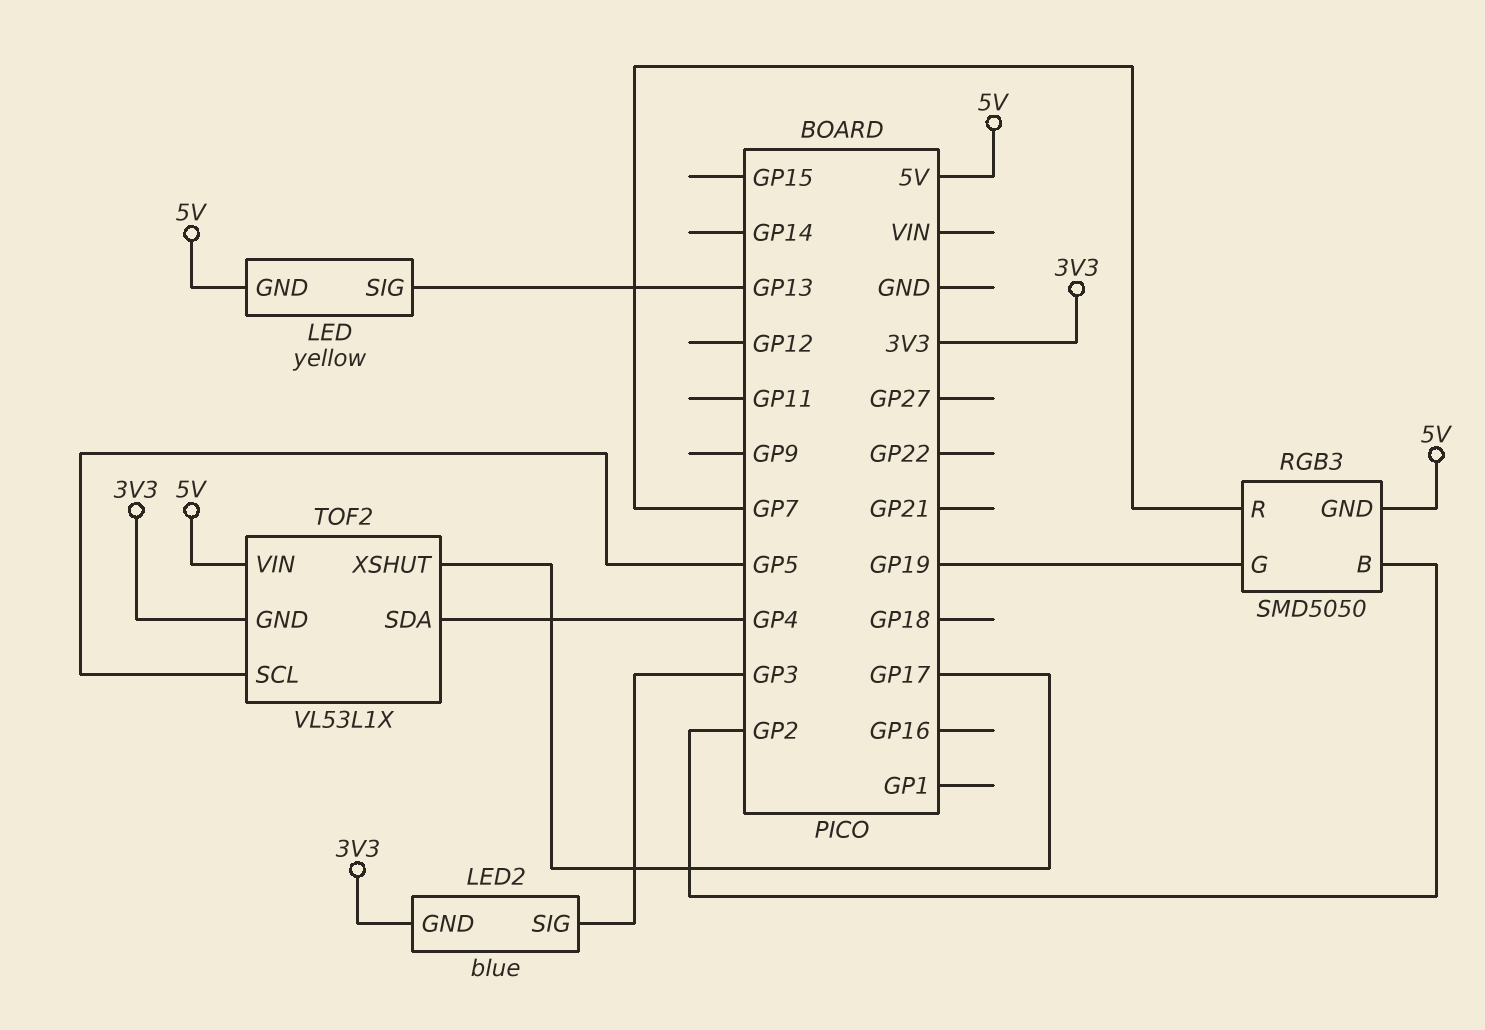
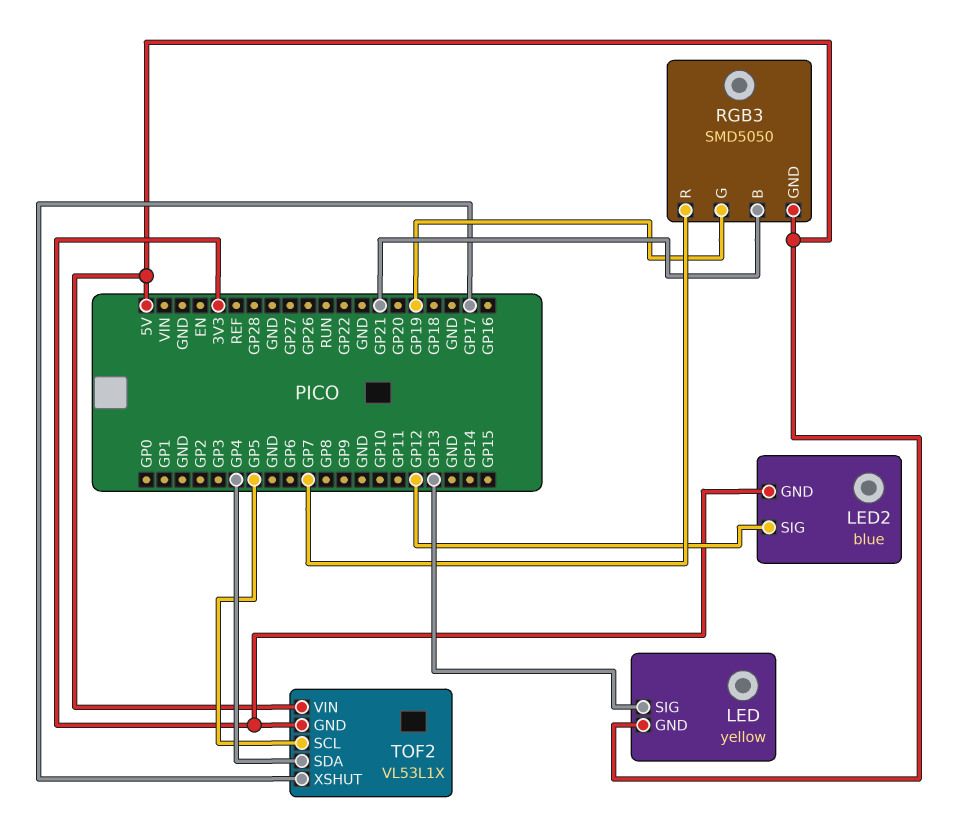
LED2 pin SIG: GP3 -> GP12
RGB3 pin B: GP2 -> GP21

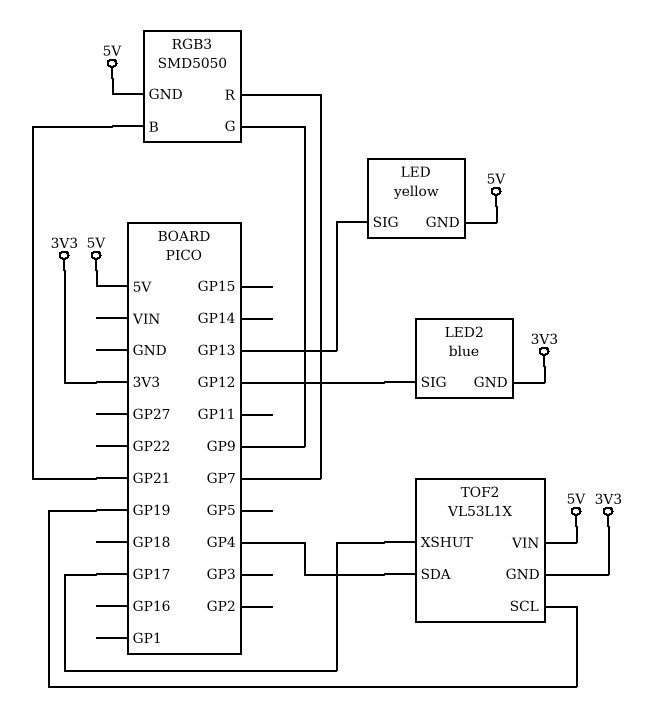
RGB3 pin G: GP19 -> GP9
TOF2 pin SCL: GP5 -> GP19

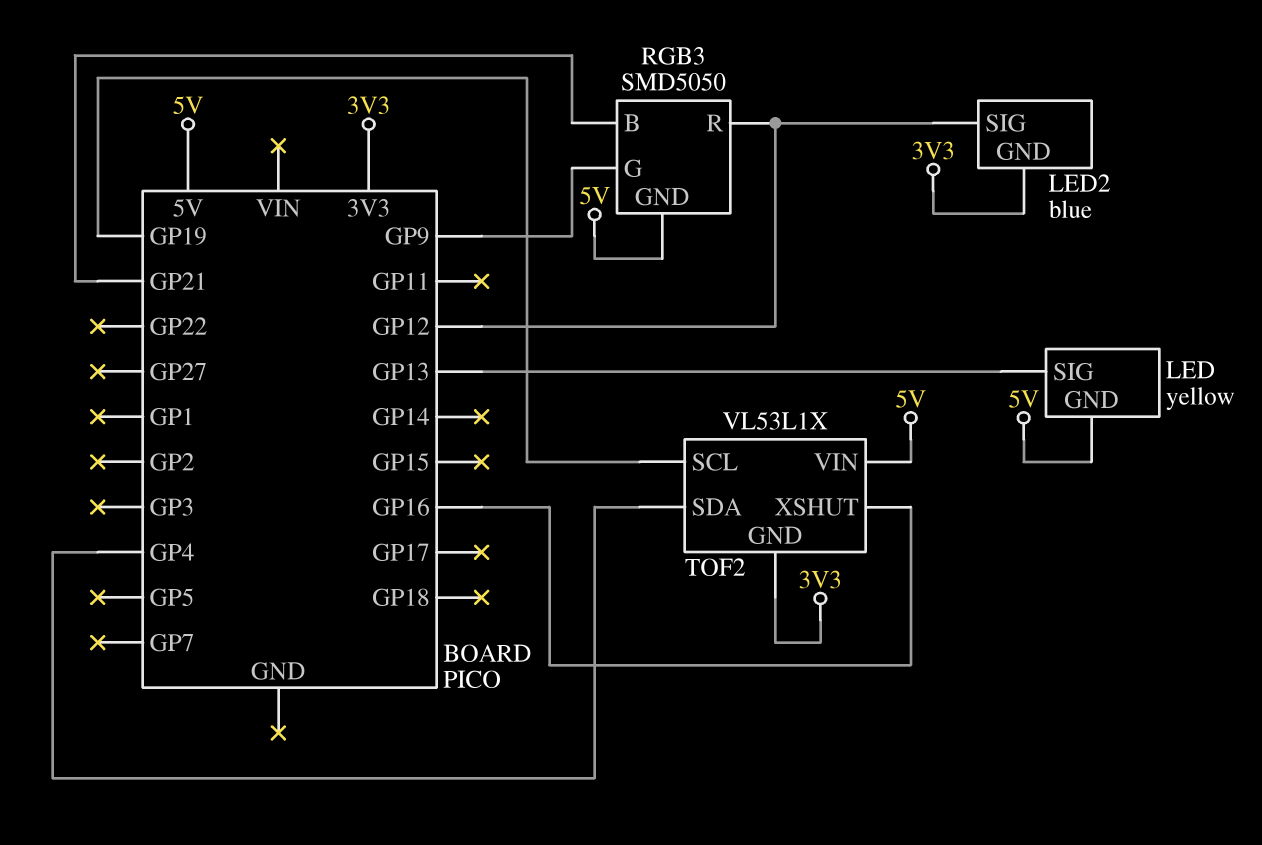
RGB3 pin R: GP7 -> GP12
TOF2 pin XSHUT: GP17 -> GP16

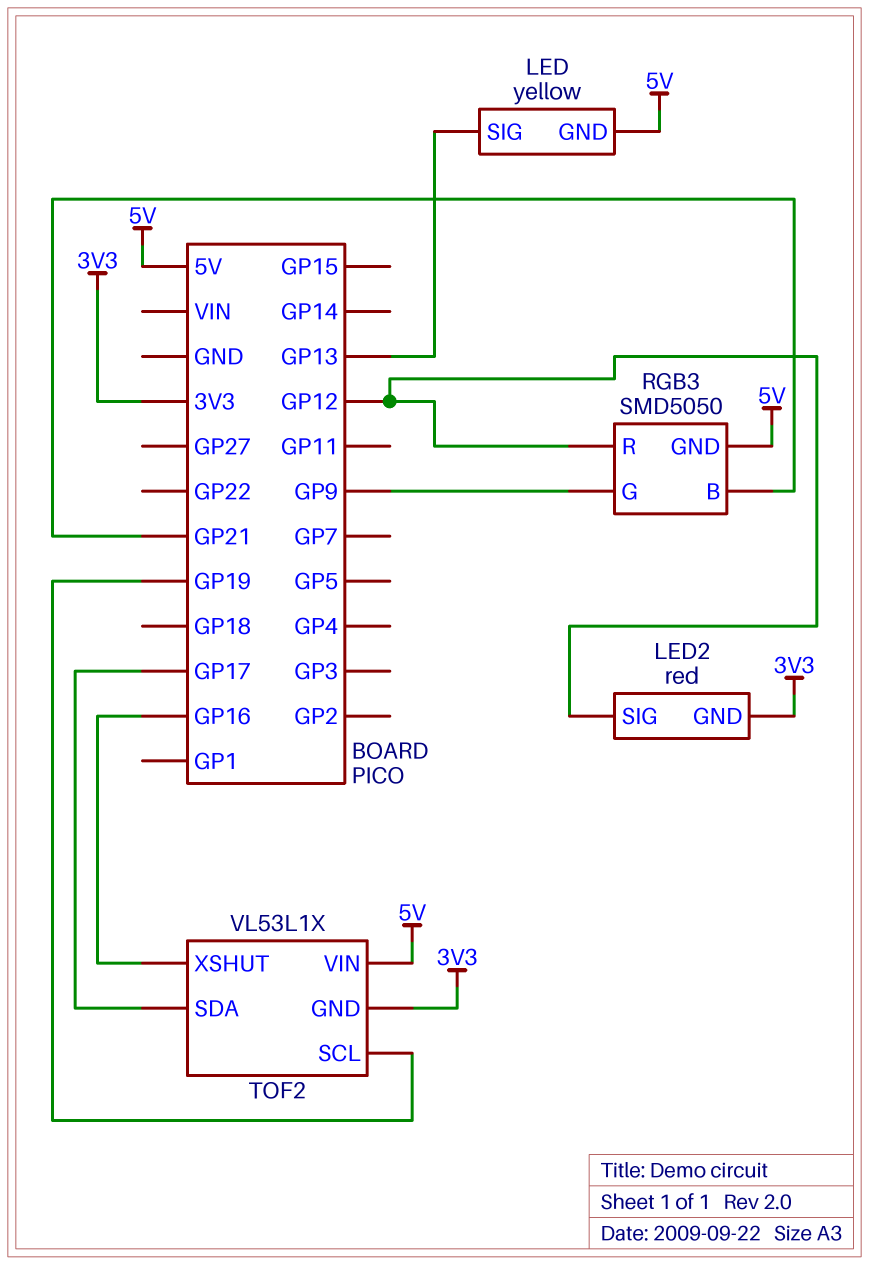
LED2: blue -> red
TOF2 pin SDA: GP4 -> GP17

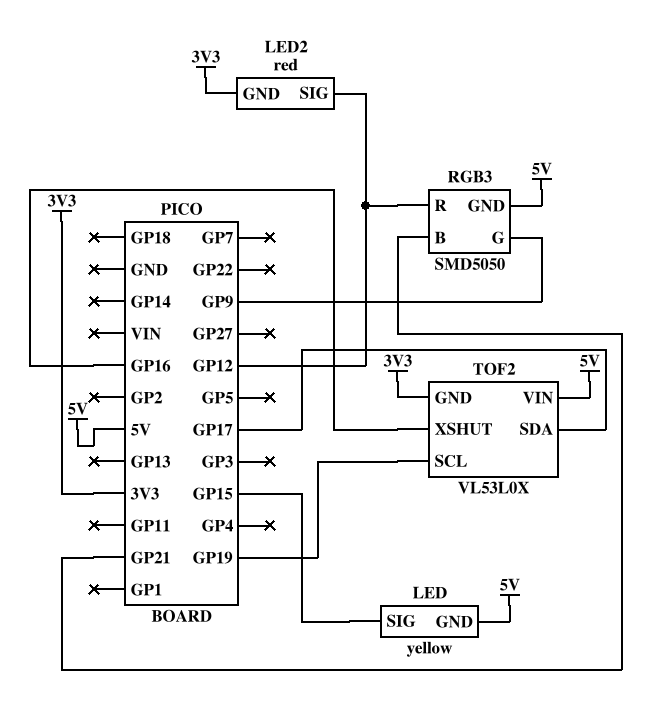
LED pin SIG: GP13 -> GP15
TOF2: VL53L1X -> VL53L0X

